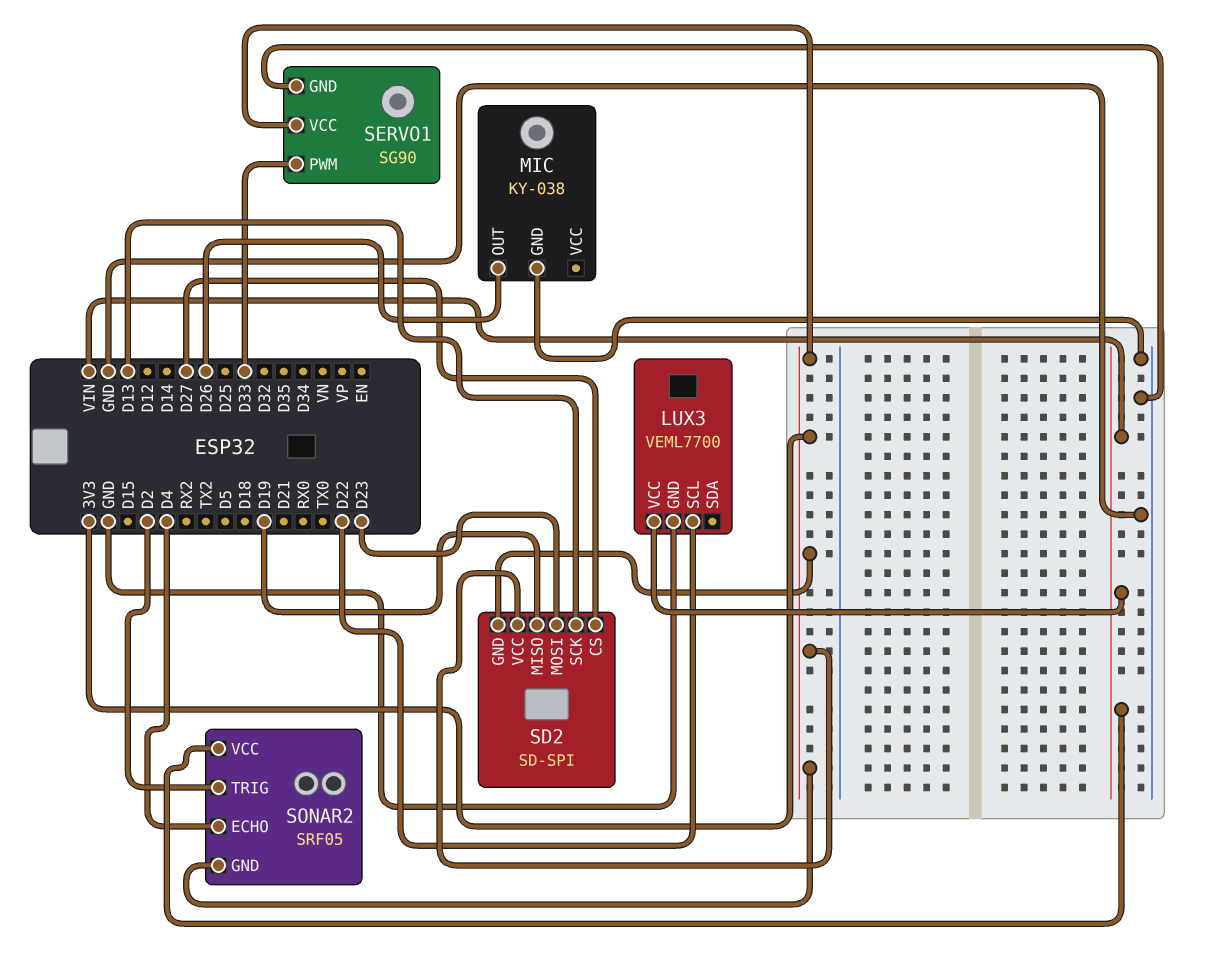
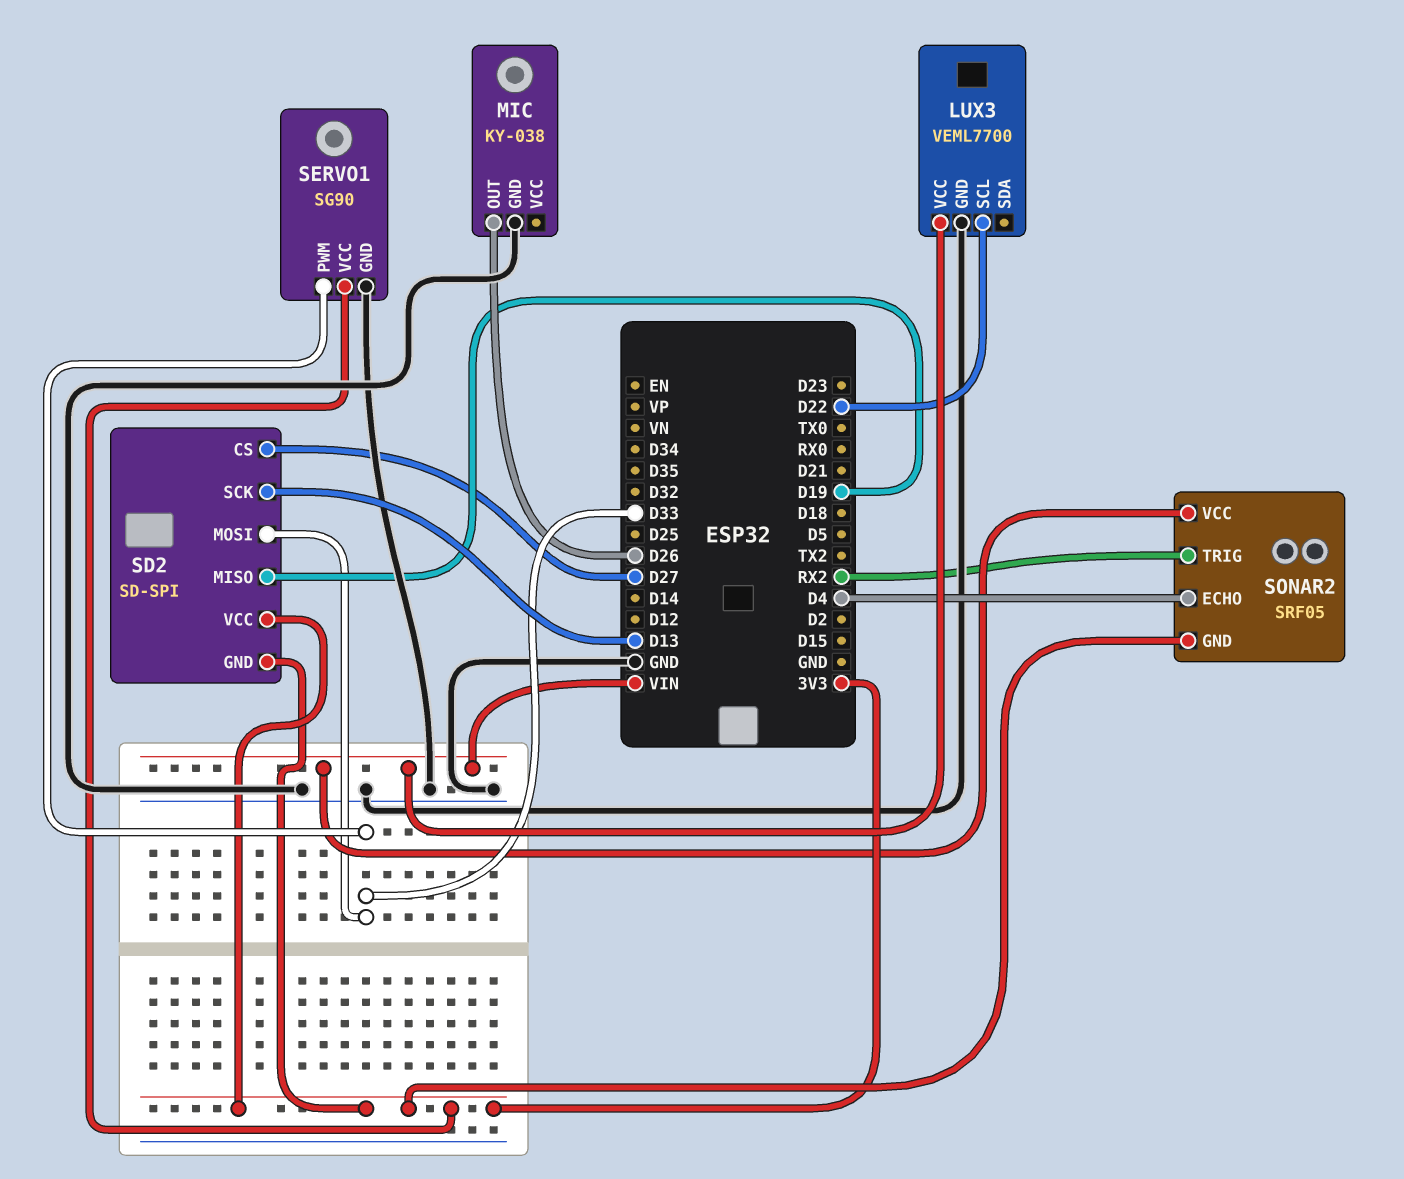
SD2 pin MOSI: D23 -> D33
SONAR2 pin TRIG: D2 -> RX2

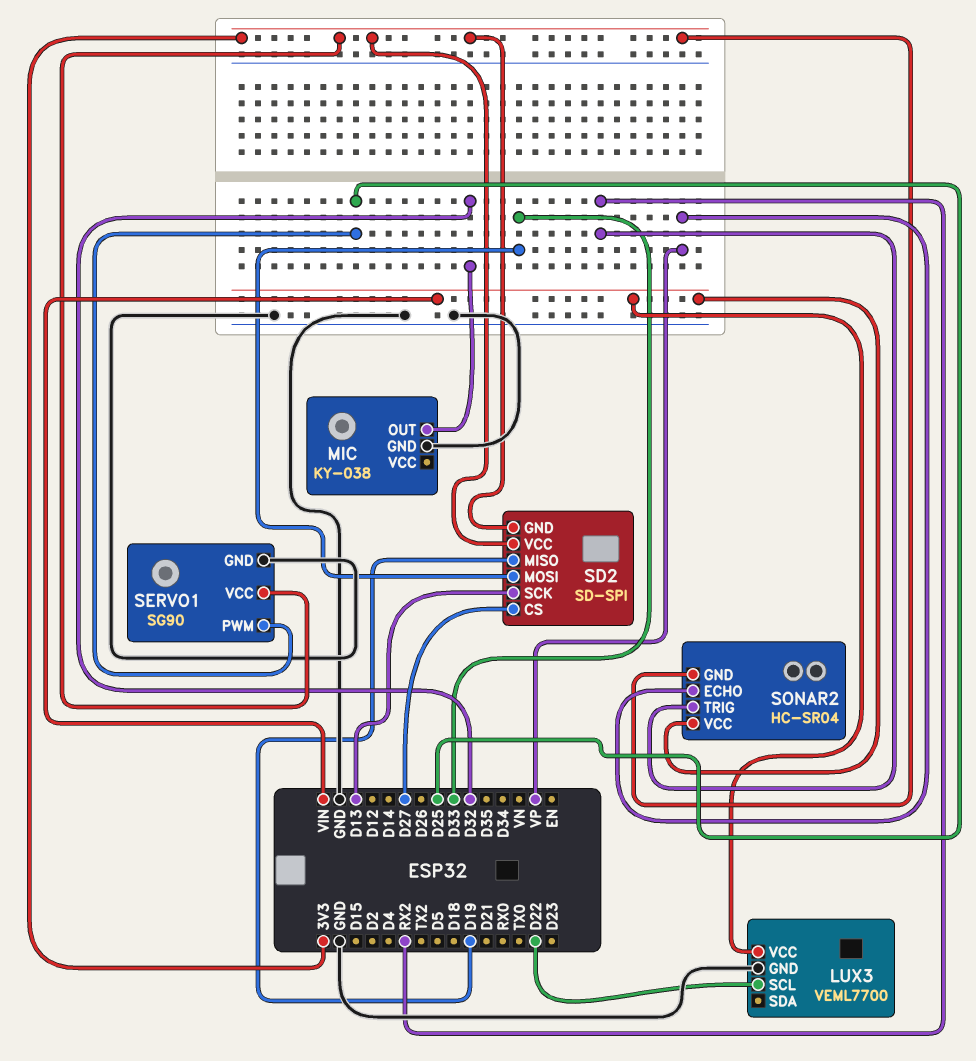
MIC pin OUT: D26 -> D32
SERVO1 pin PWM: D33 -> D25
SONAR2: SRF05 -> HC-SR04
SONAR2 pin ECHO: D4 -> VP

